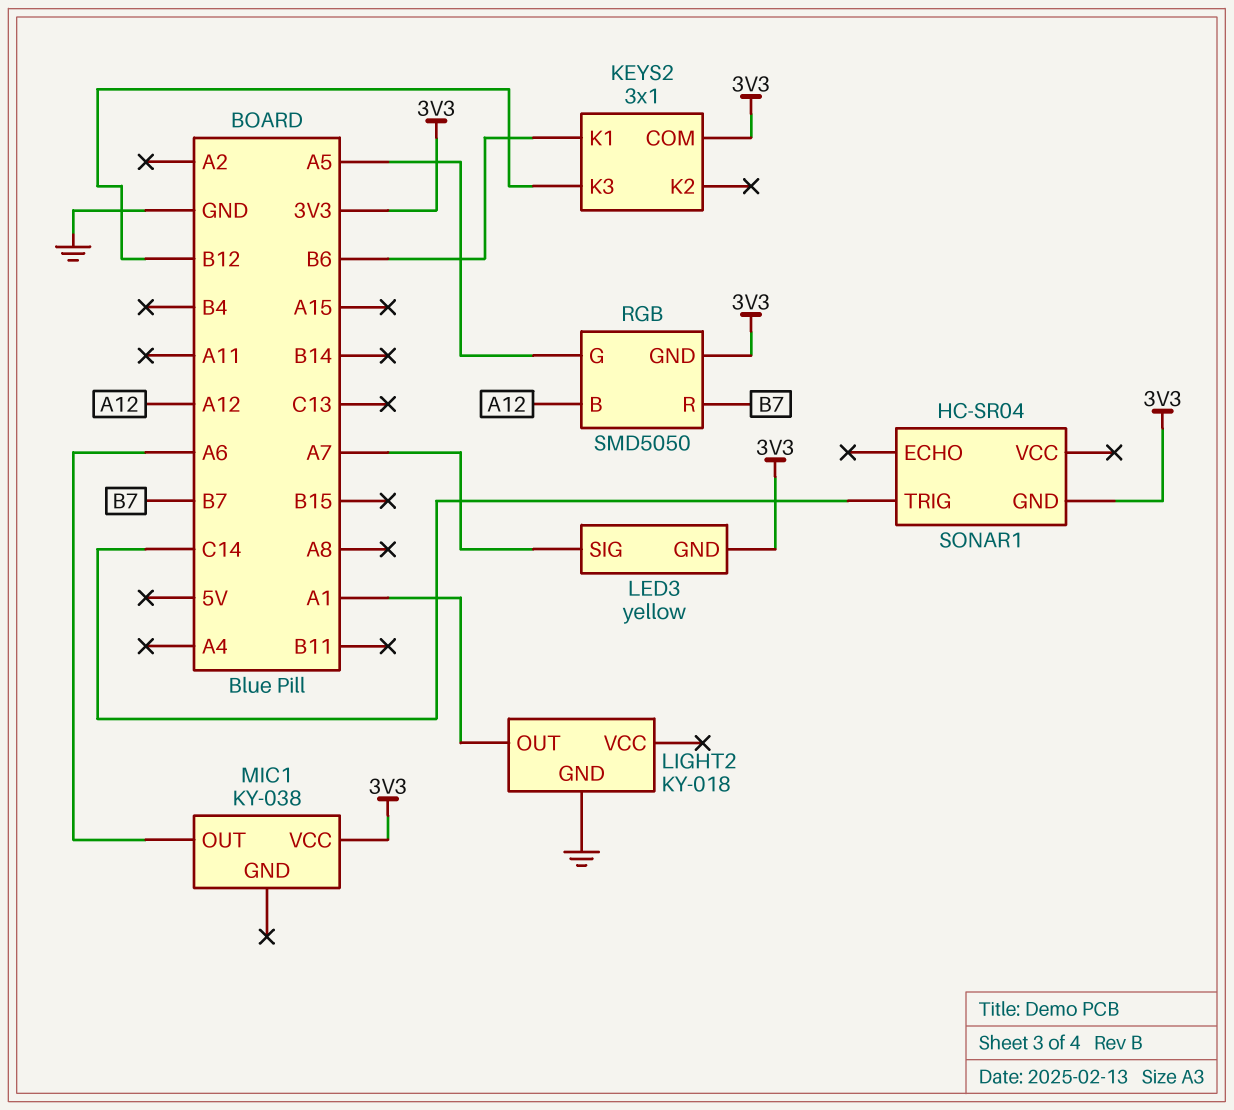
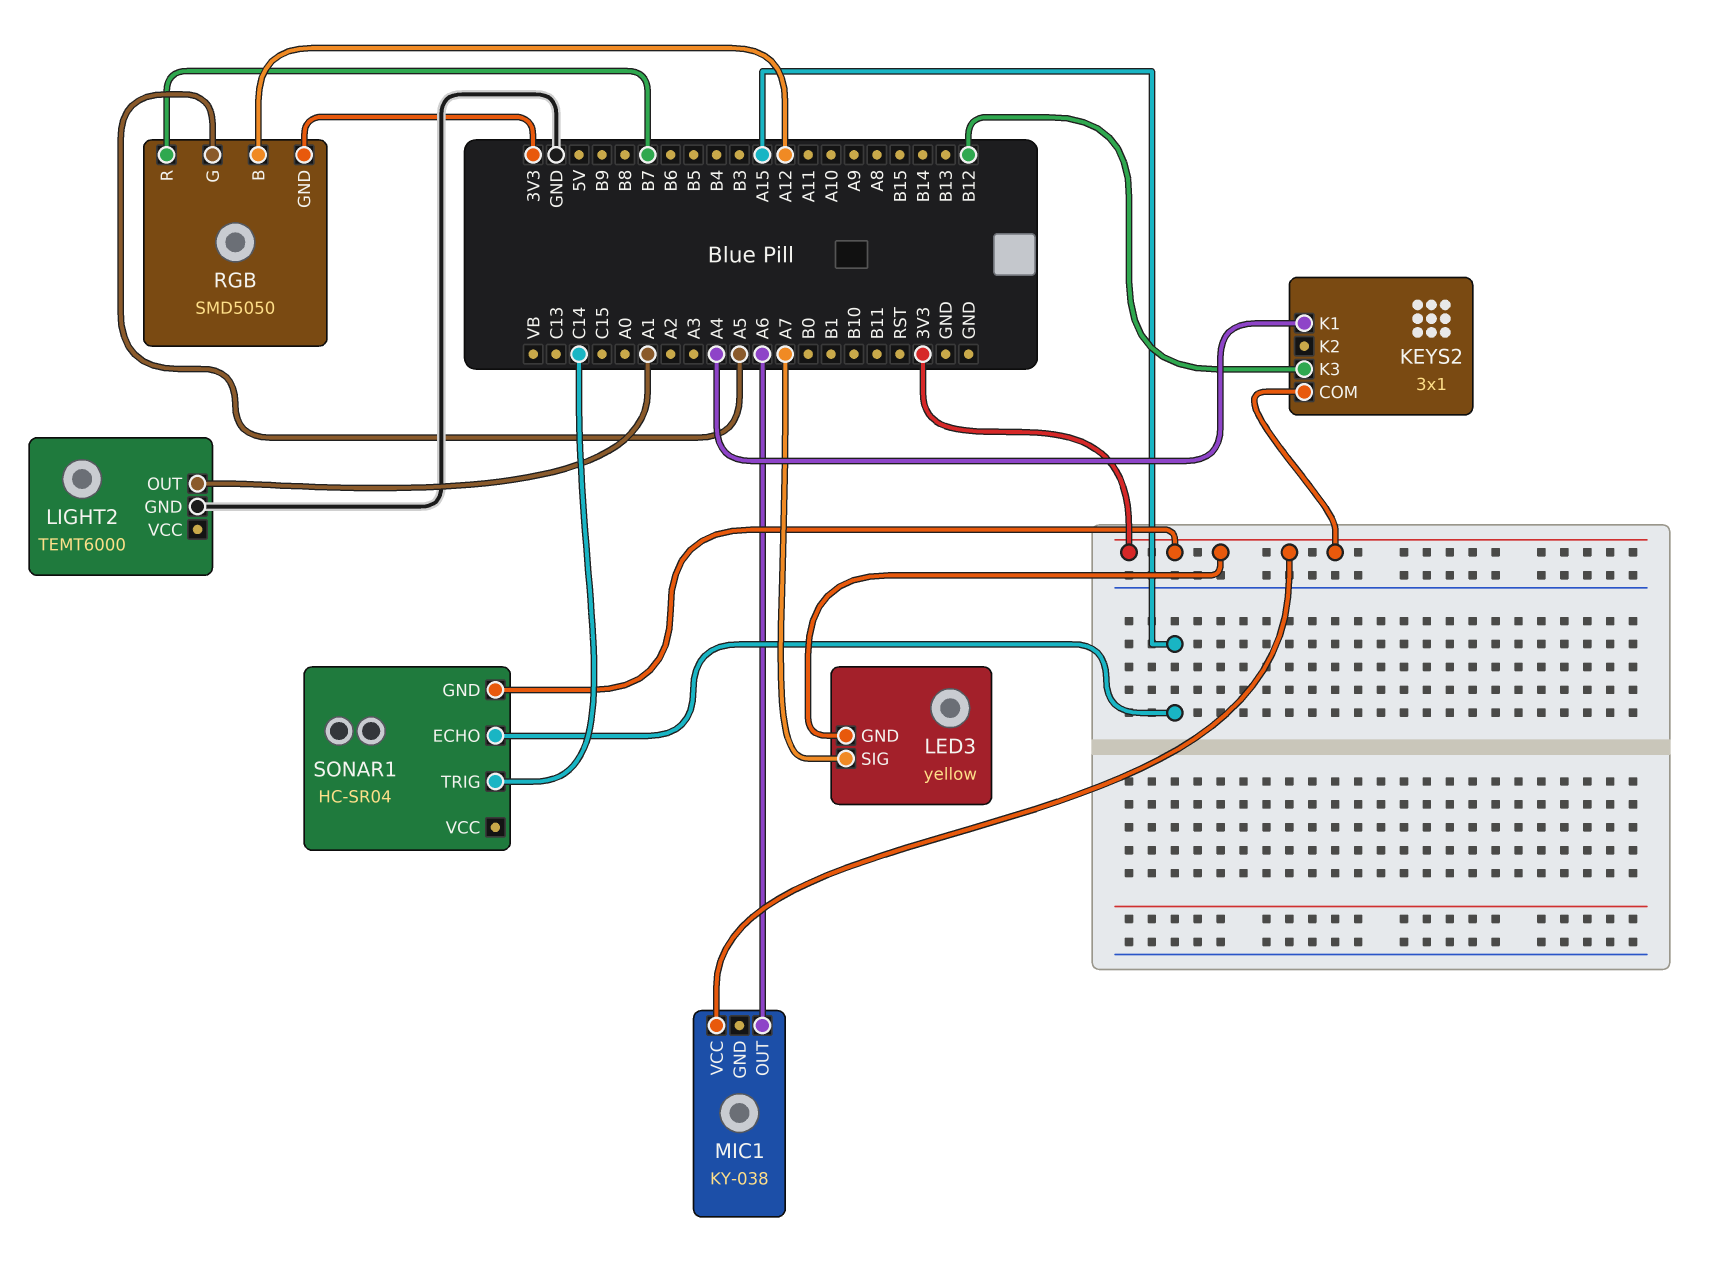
KEYS2 pin K1: B6 -> A4
LIGHT2: KY-018 -> TEMT6000
SONAR1 pin ECHO: none -> A15

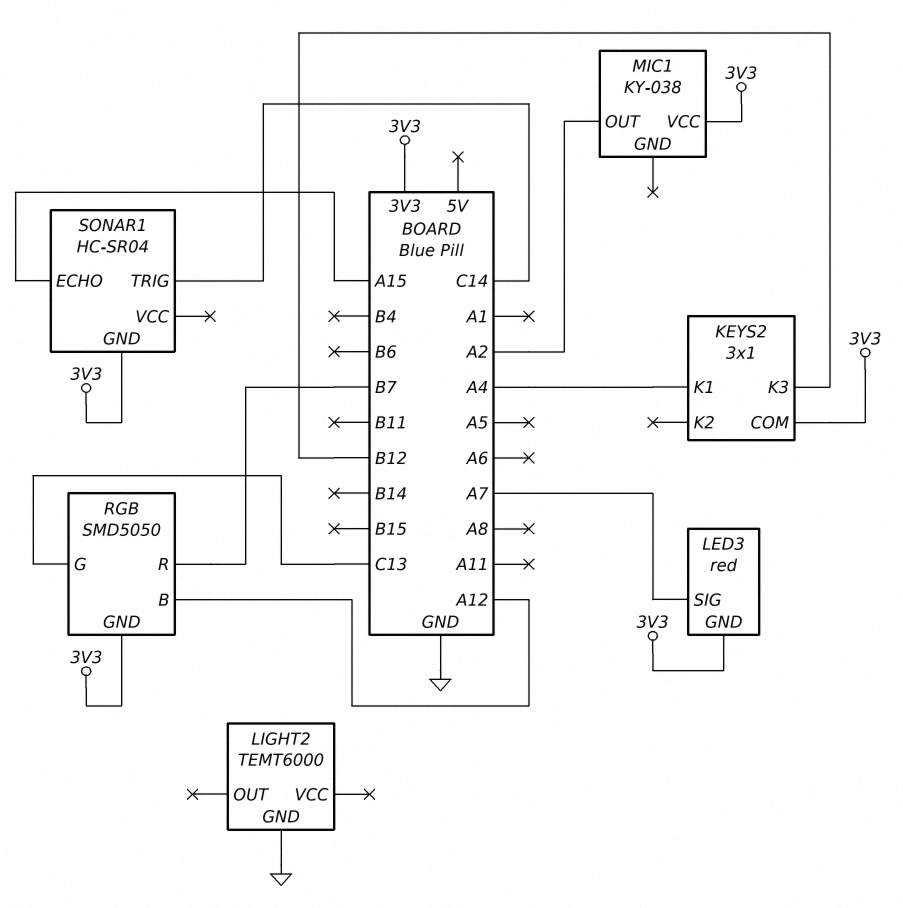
LED3: yellow -> red
LIGHT2 pin OUT: A1 -> none
MIC1 pin OUT: A6 -> A2
RGB pin G: A5 -> C13

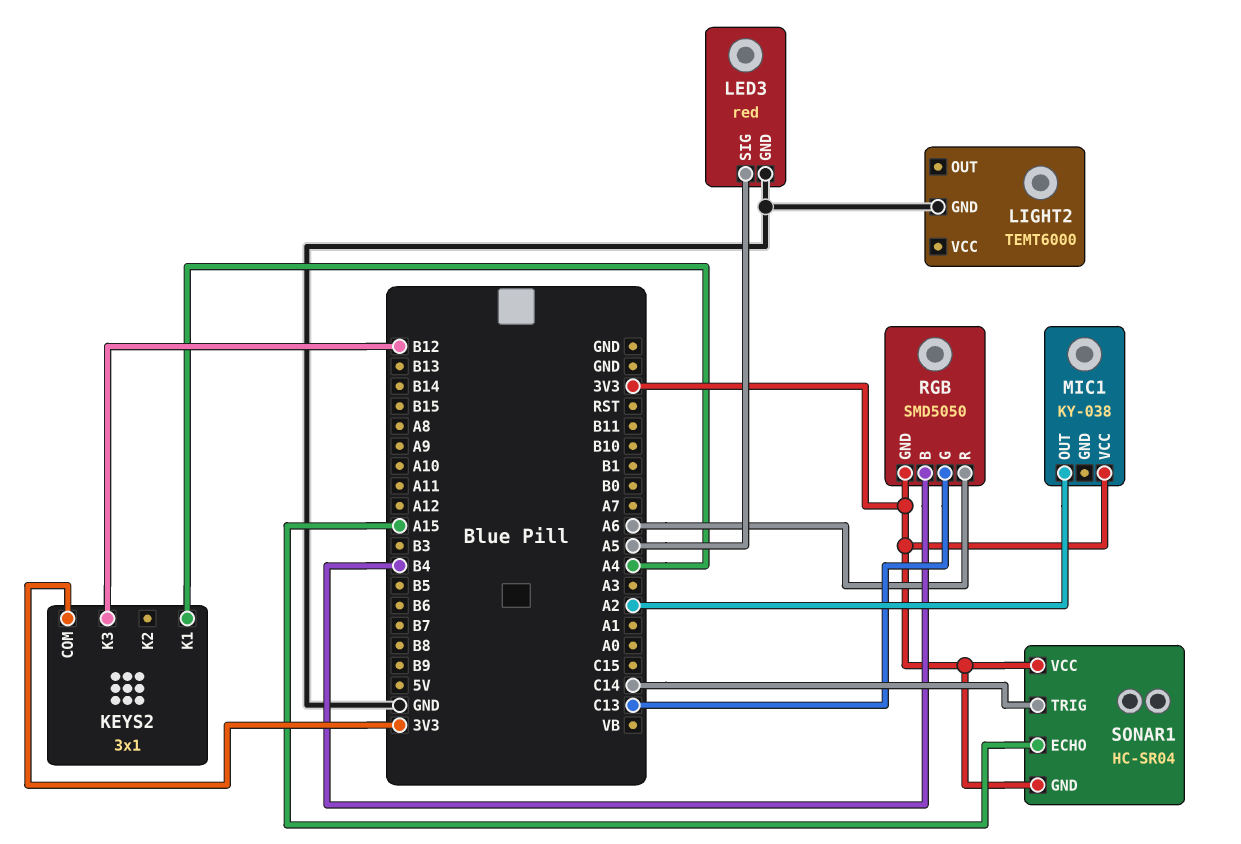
LED3 pin GND: 3V3 -> GND
LED3 pin SIG: A7 -> A5
RGB pin B: A12 -> B4
RGB pin R: B7 -> A6
SONAR1 pin VCC: none -> 3V3

